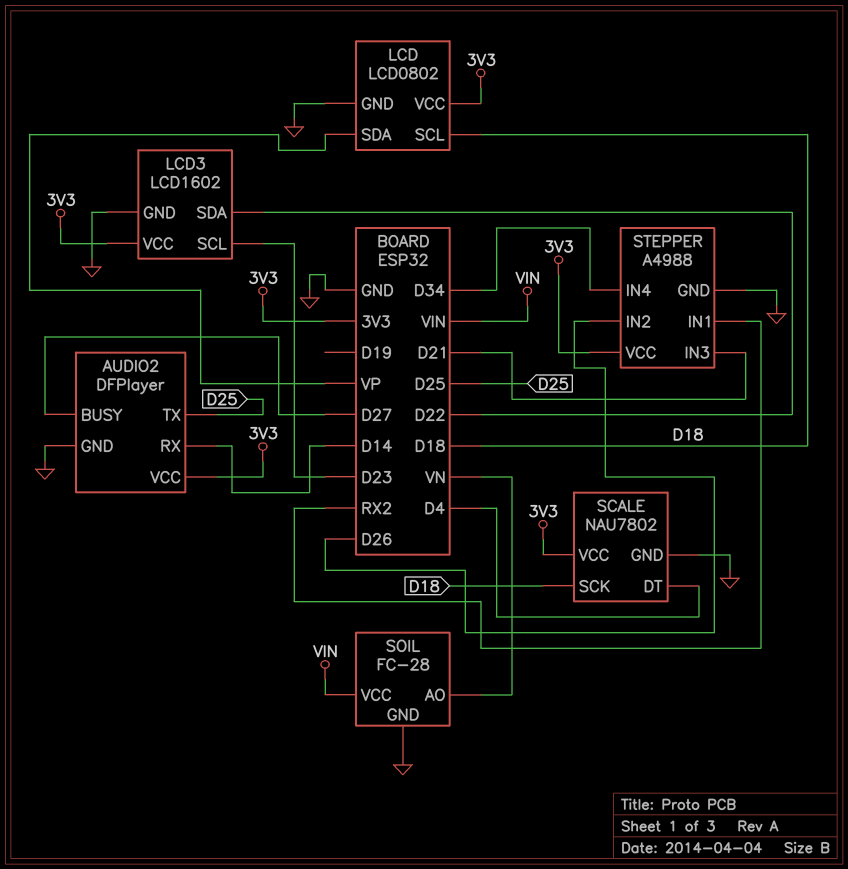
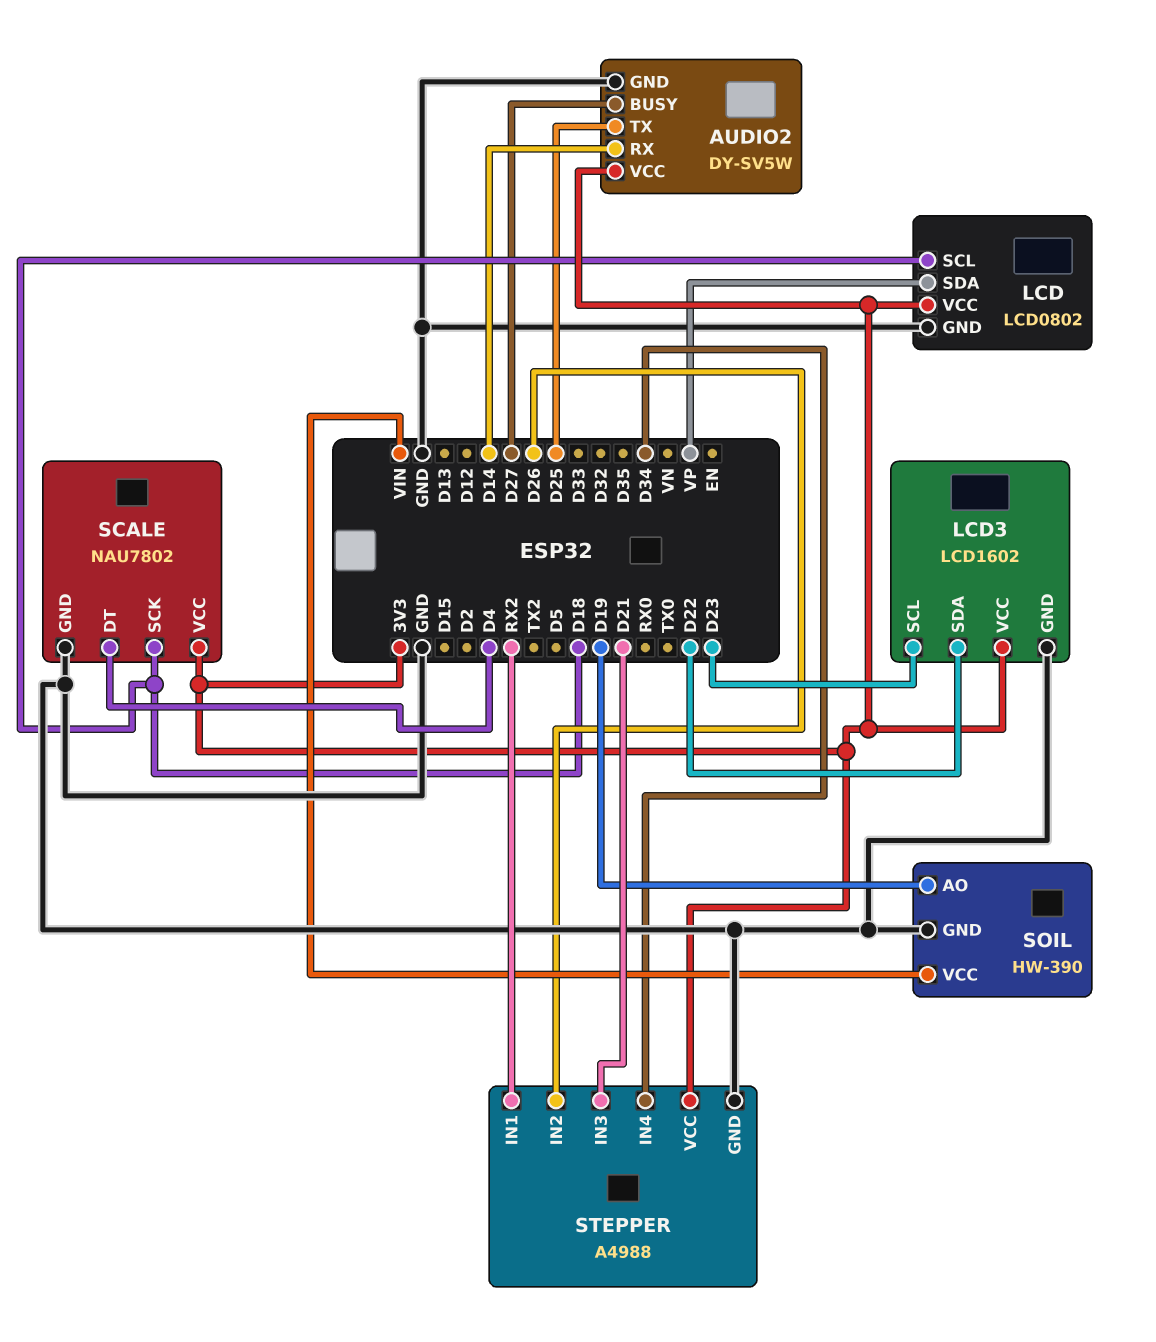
AUDIO2: DFPlayer -> DY-SV5W
SOIL: FC-28 -> HW-390
SOIL pin AO: VN -> D19

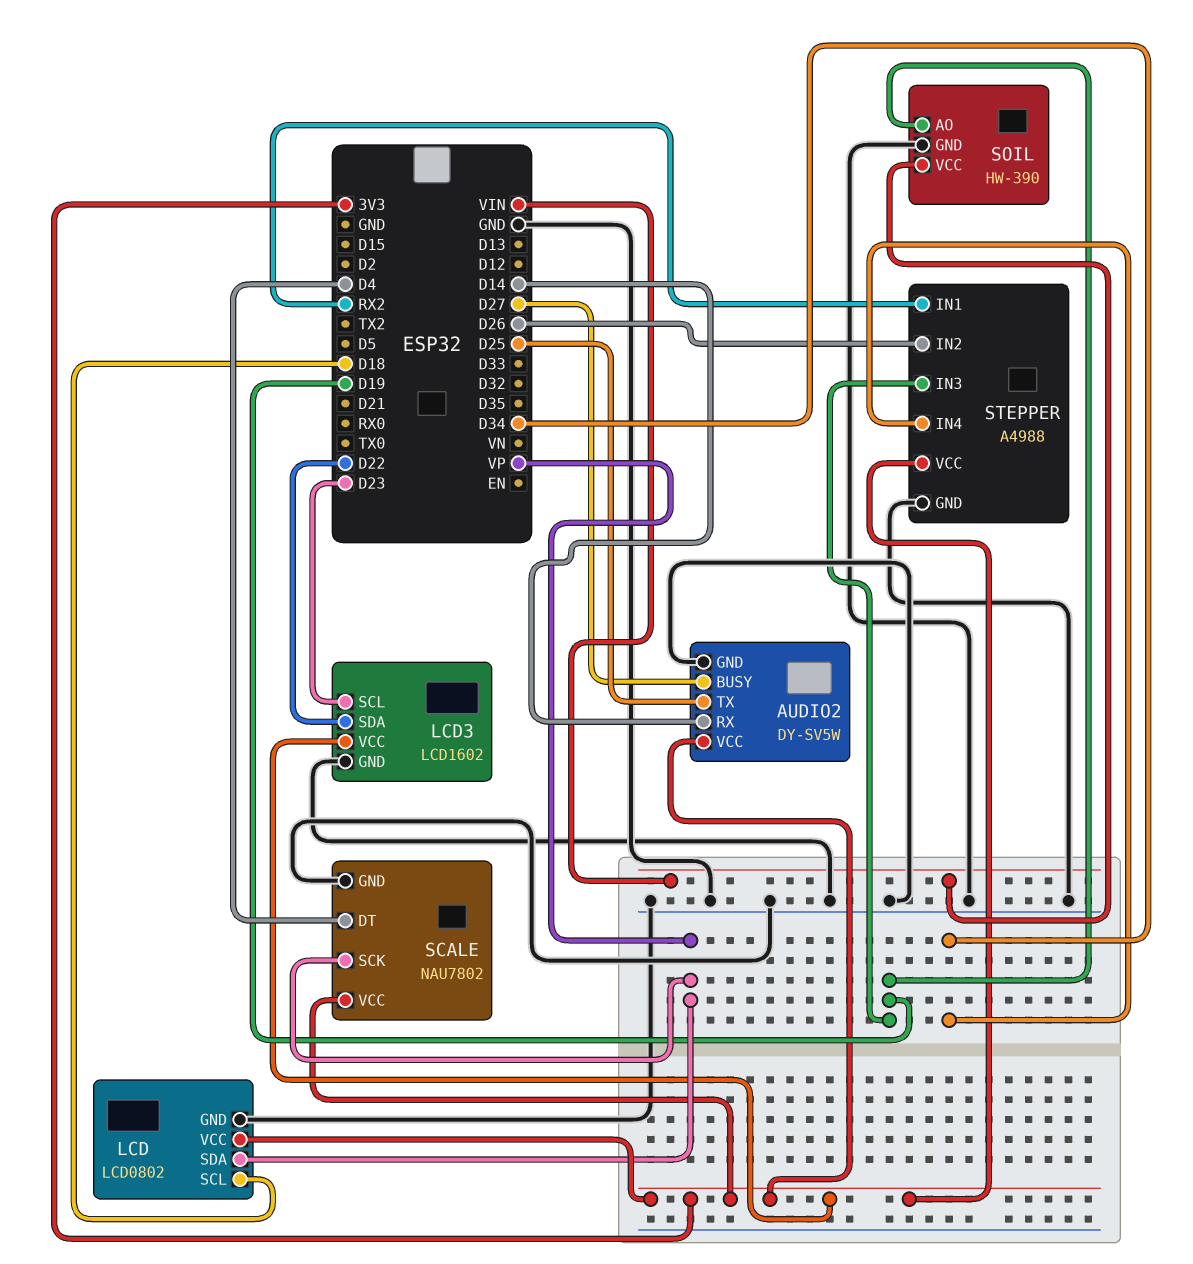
SCALE pin SCK: D18 -> VP
STEPPER pin IN3: D21 -> D19

